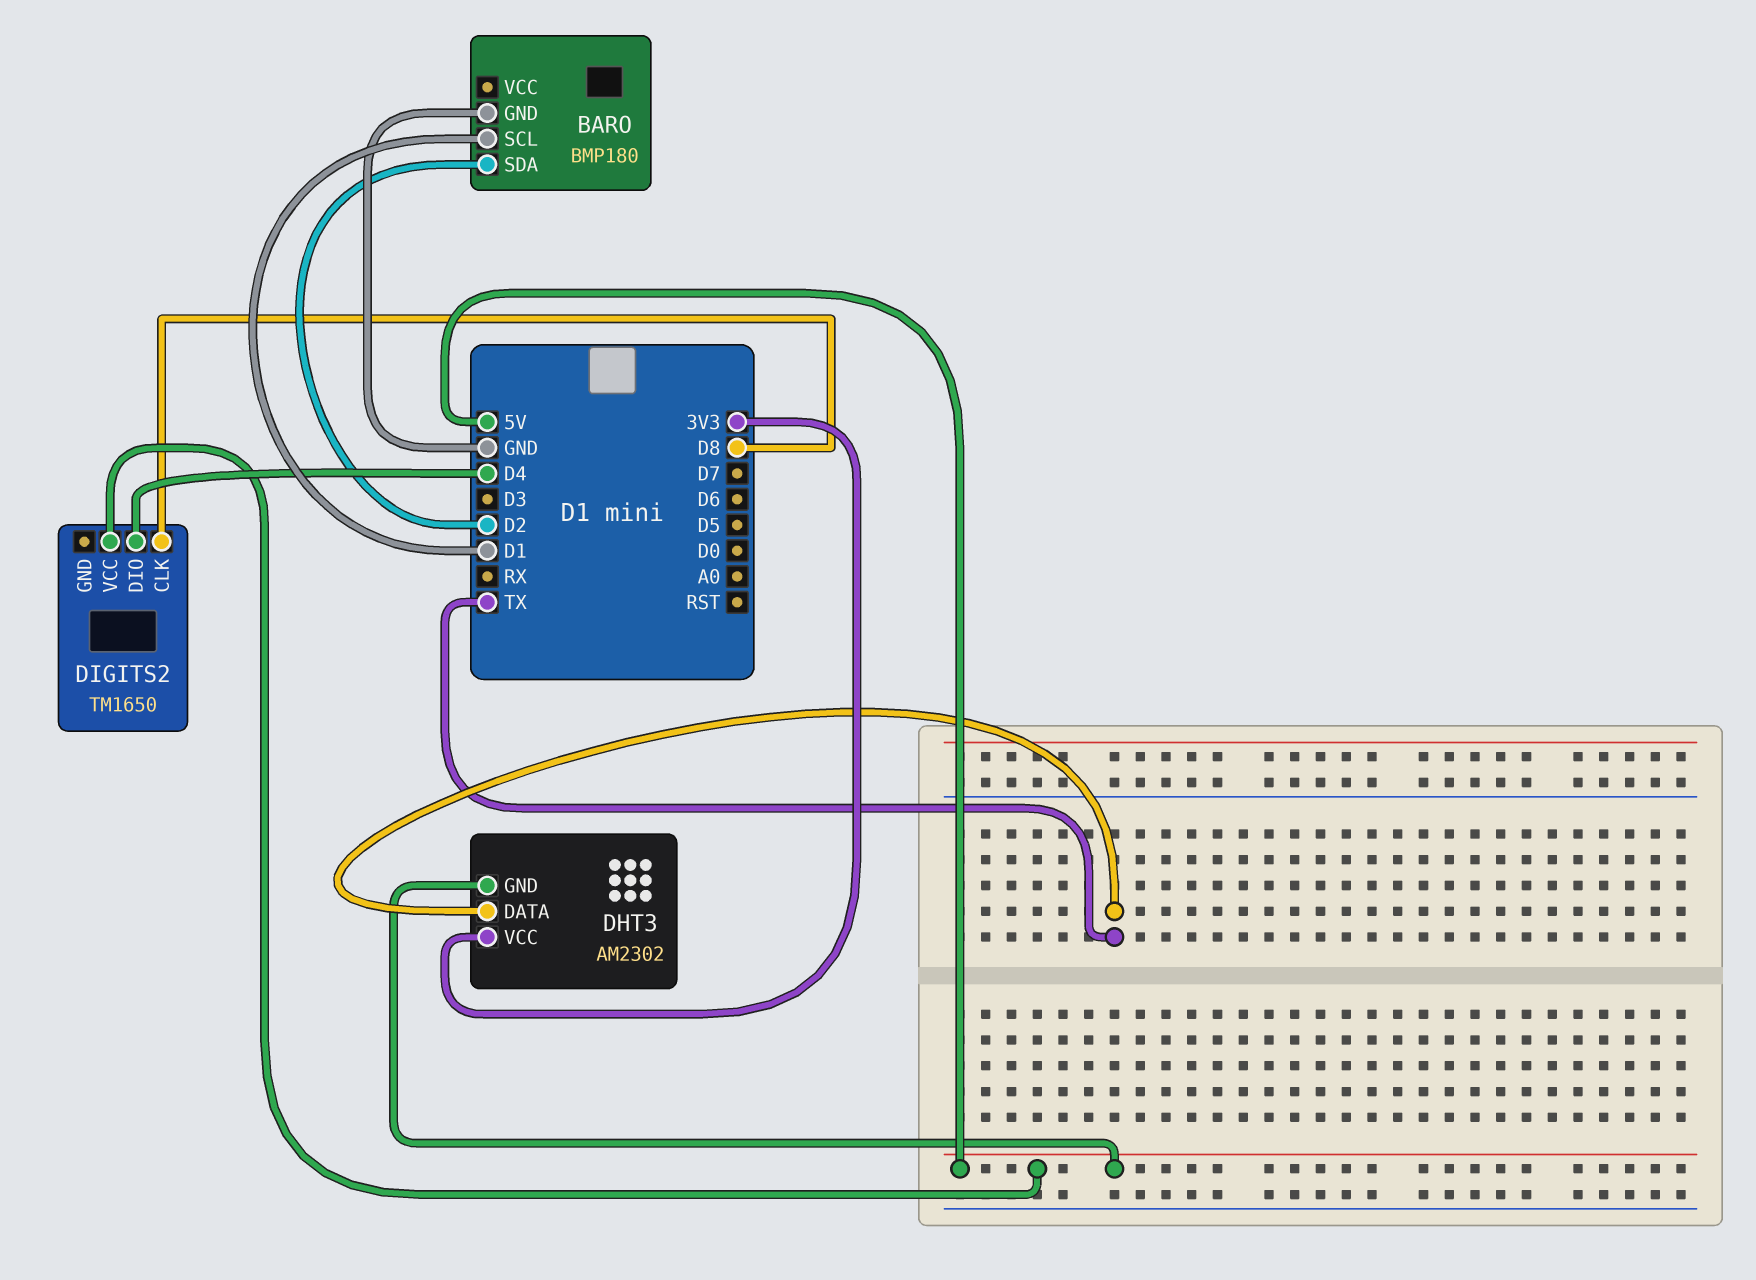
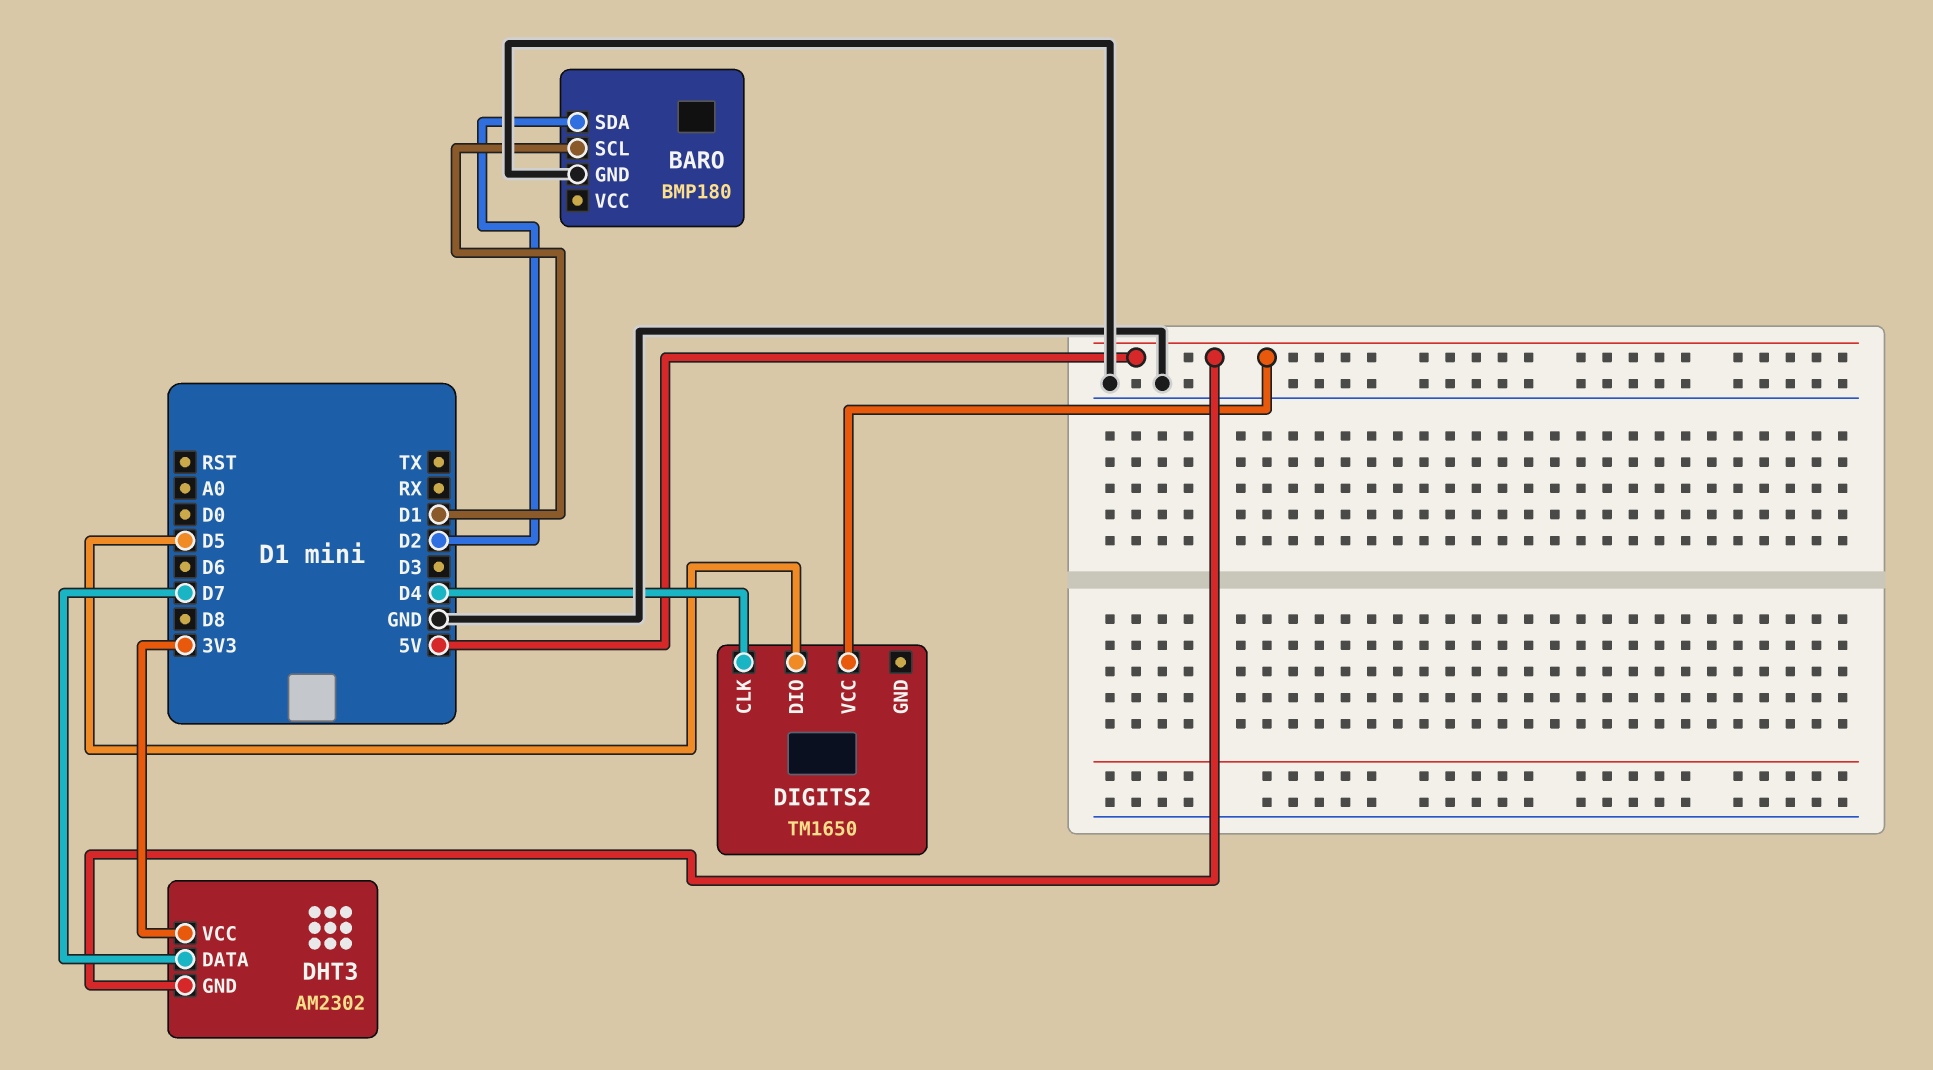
DHT3 pin DATA: TX -> D7
DIGITS2 pin CLK: D8 -> D4
DIGITS2 pin DIO: D4 -> D5

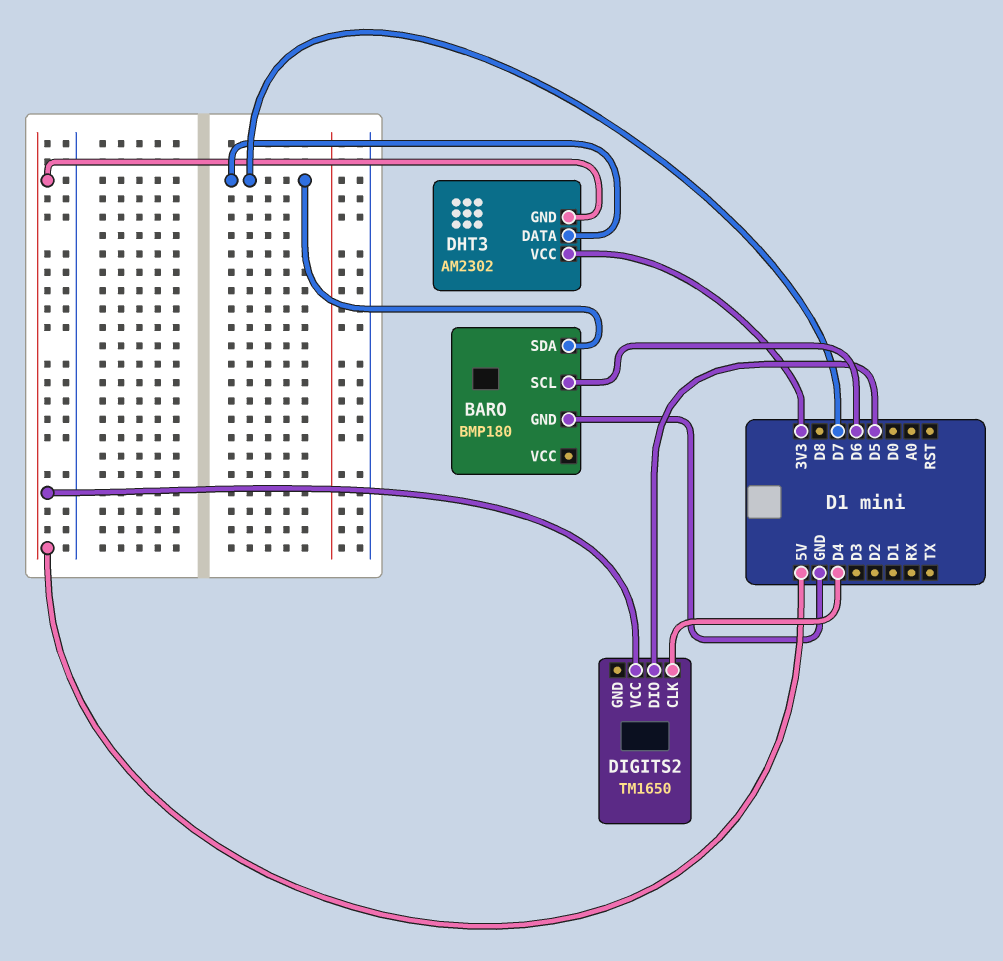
BARO pin SCL: D1 -> D6
BARO pin SDA: D2 -> D7

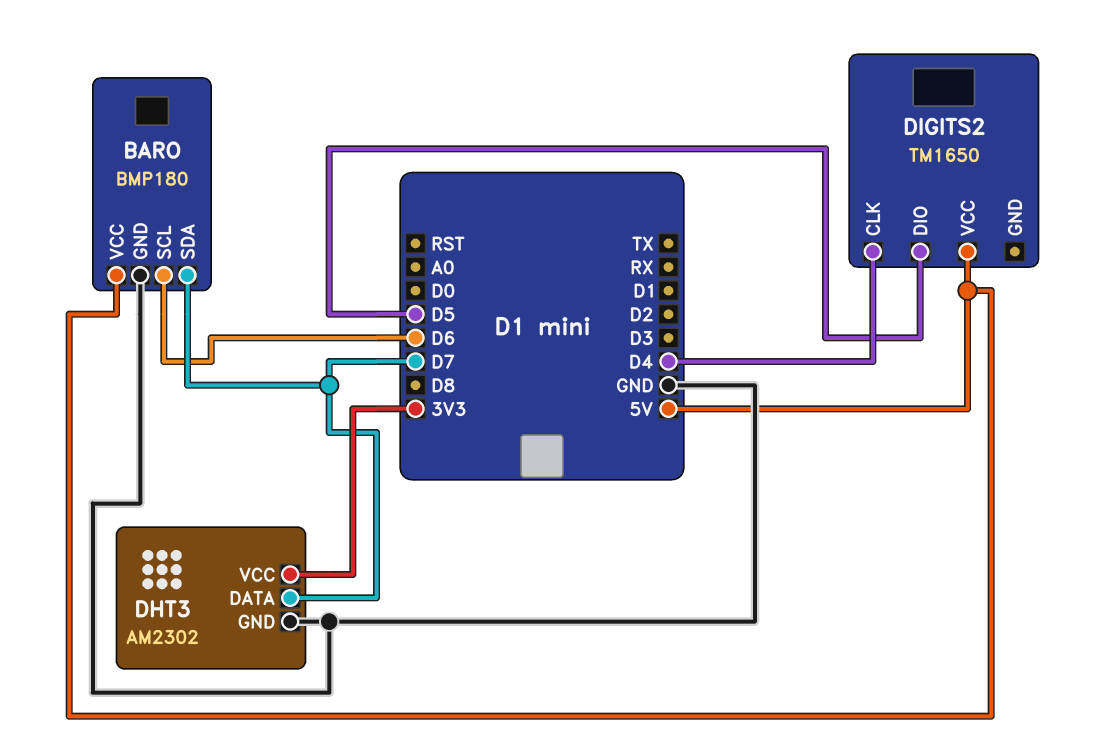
BARO pin VCC: none -> 5V
DHT3 pin GND: 5V -> GND

